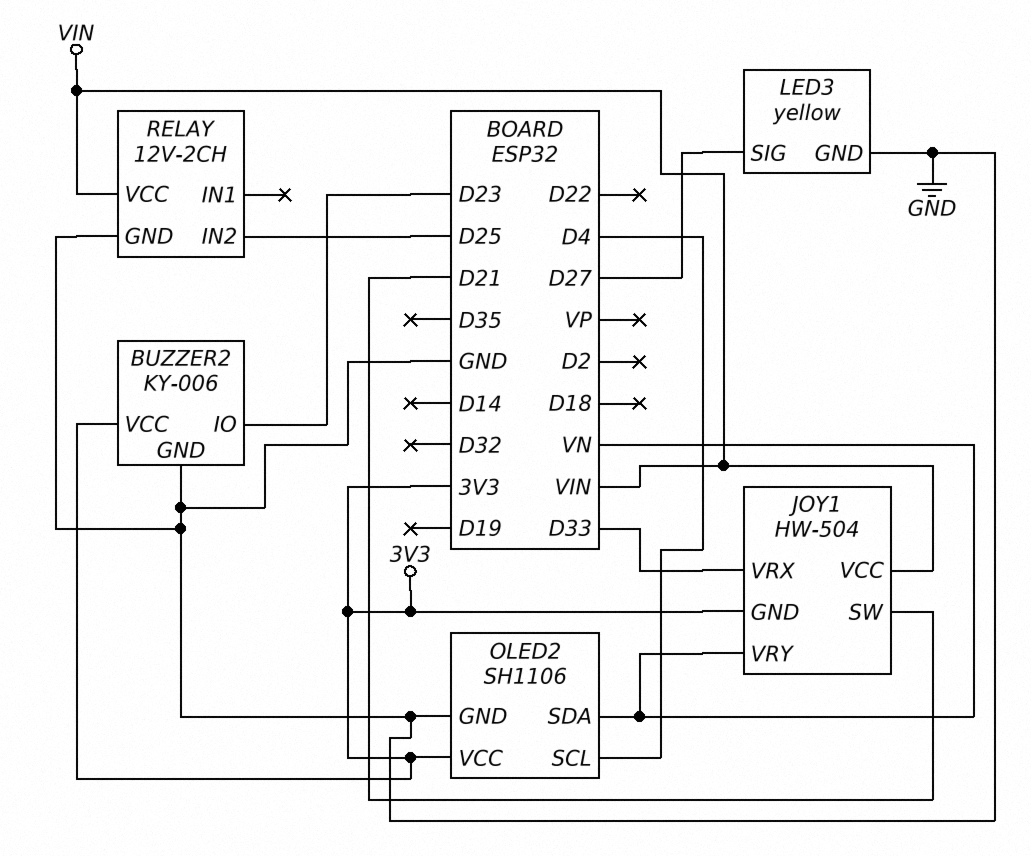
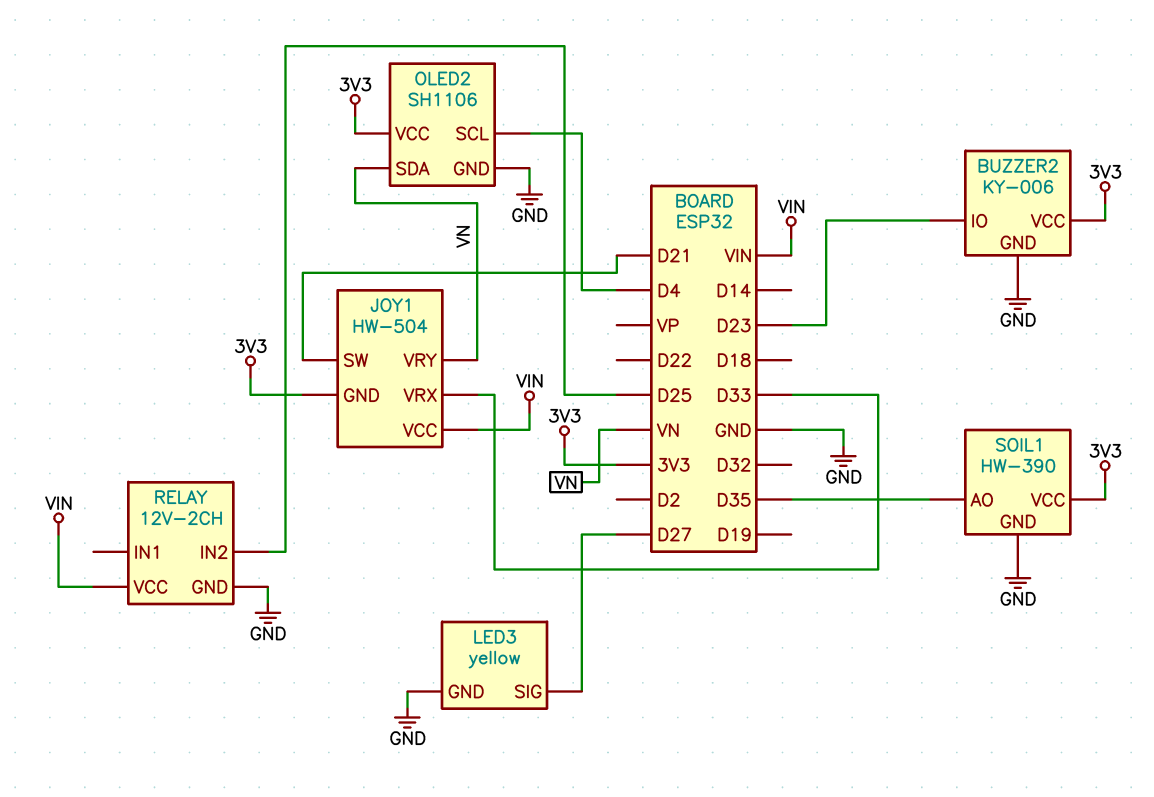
SOIL1: none -> HW-390
SOIL1 pin AO: none -> D35
SOIL1 pin GND: none -> GND
SOIL1 pin VCC: none -> 3V3

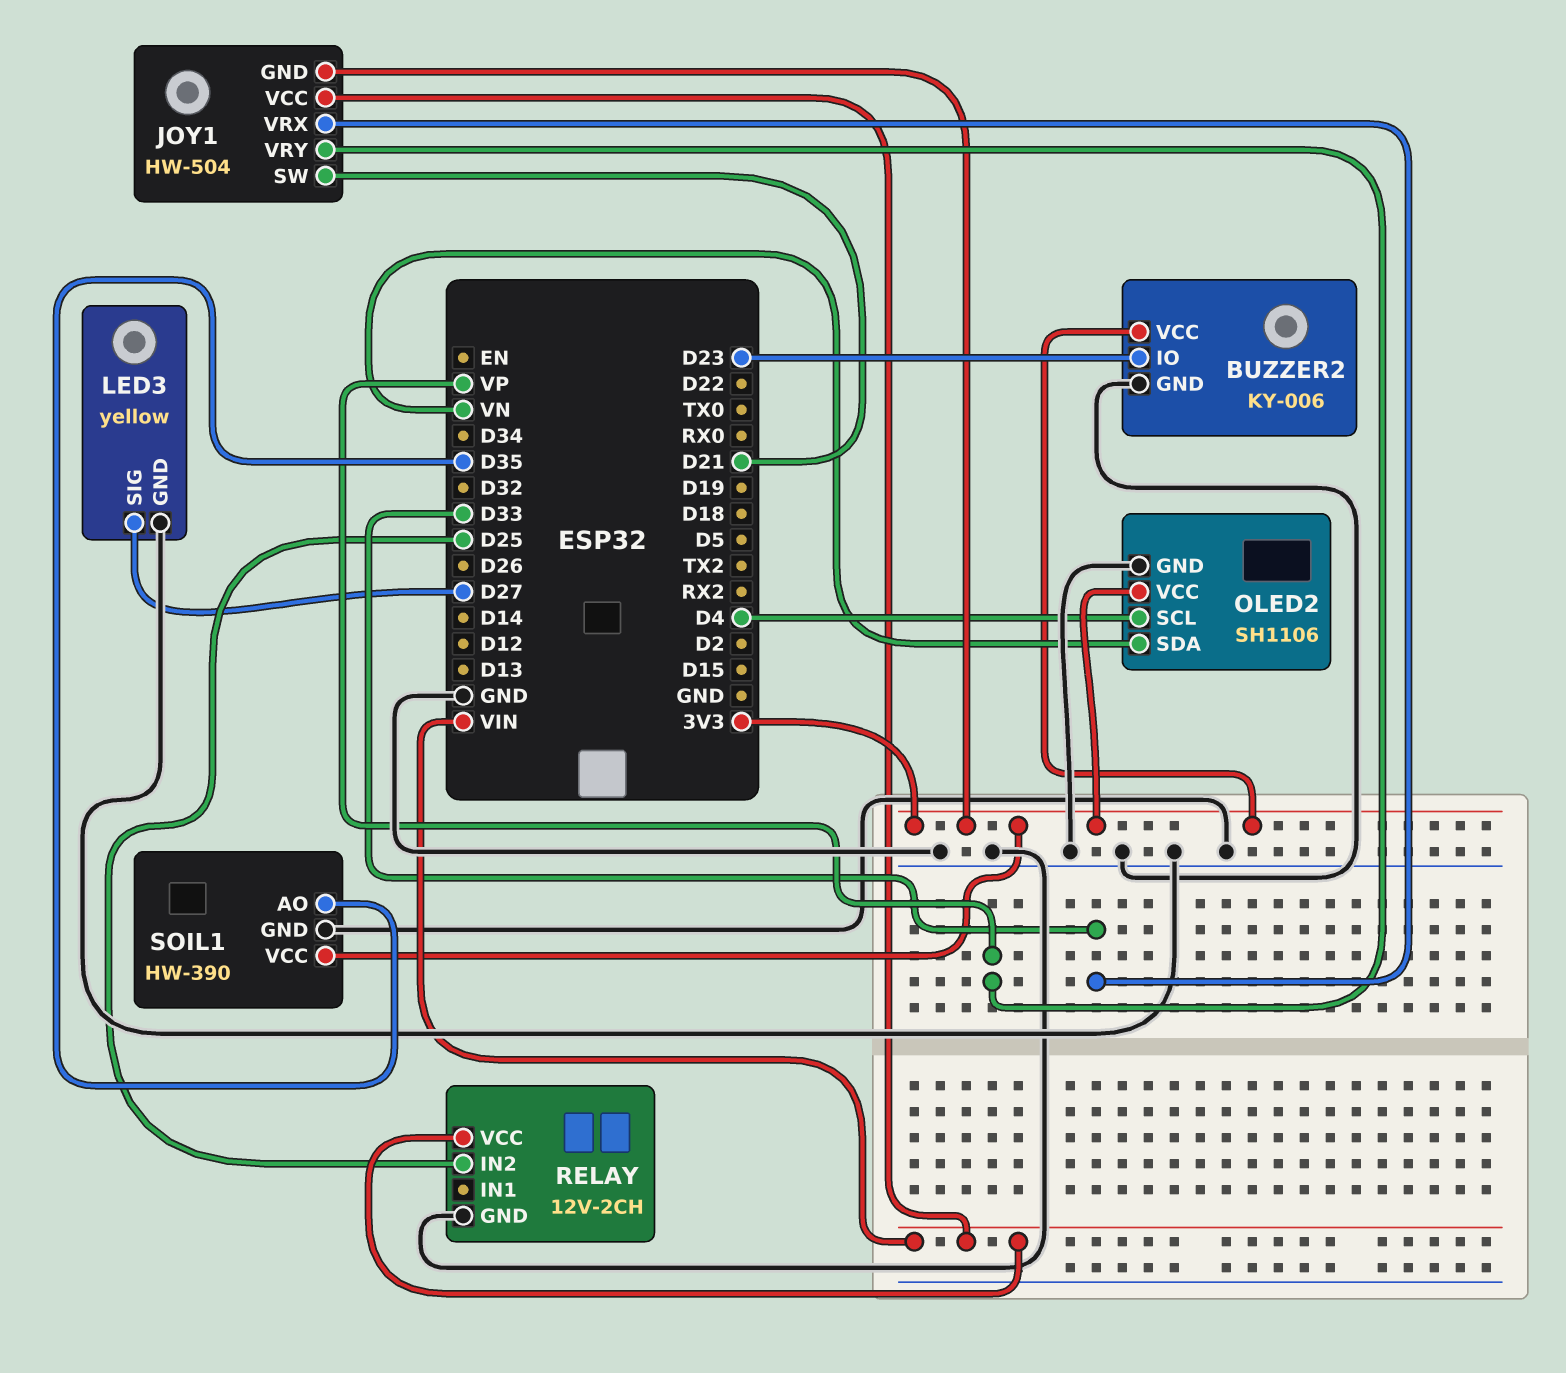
JOY1 pin VRY: VN -> VP

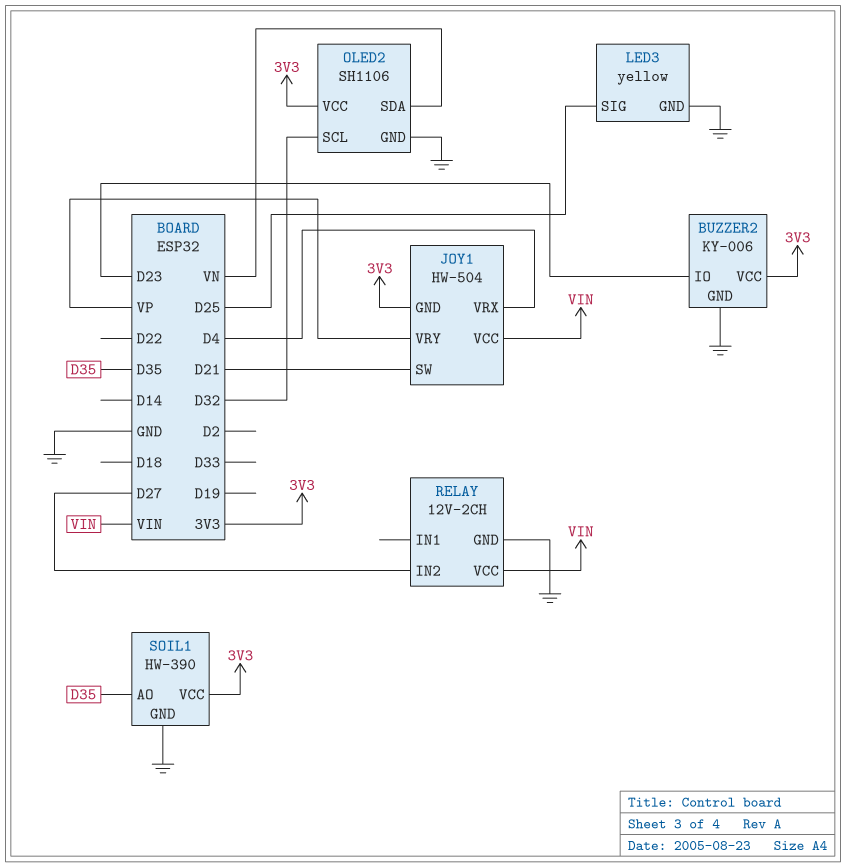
JOY1 pin VRX: D33 -> D4
LED3 pin SIG: D27 -> D25
OLED2 pin SCL: D4 -> D32
RELAY pin IN2: D25 -> D27

